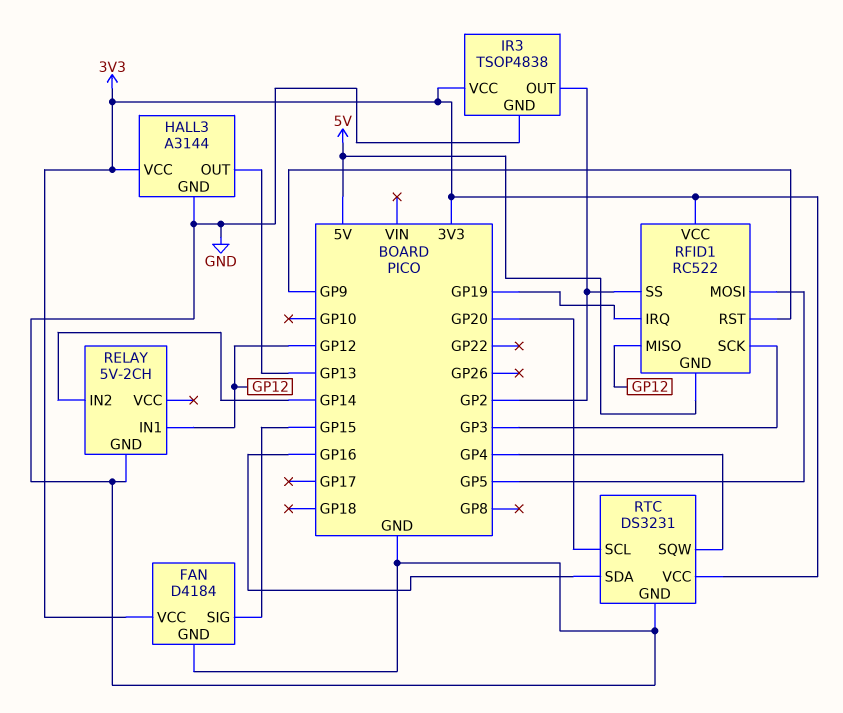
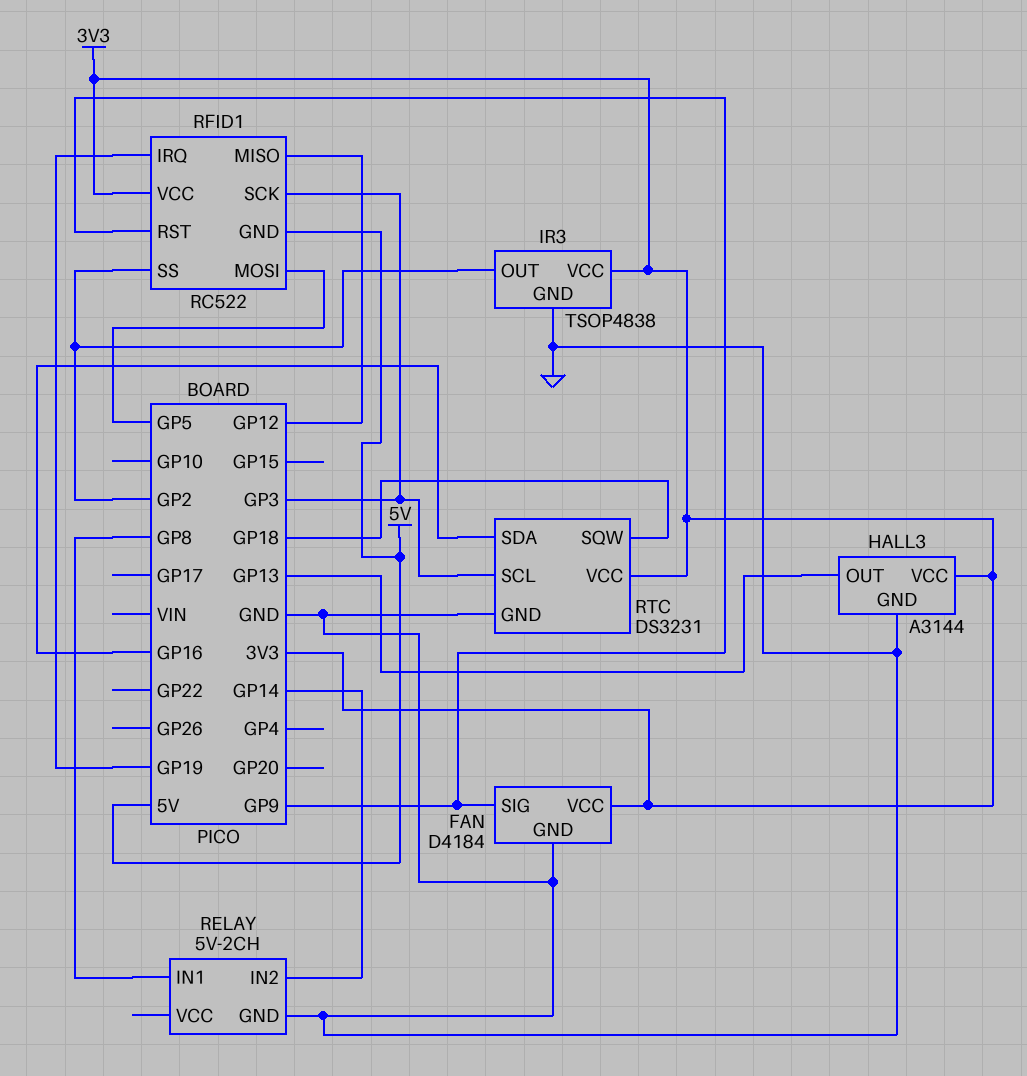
FAN pin SIG: GP15 -> GP9
RELAY pin IN1: GP12 -> GP8
RTC pin SCL: GP20 -> GP3
RTC pin SQW: GP4 -> GP18

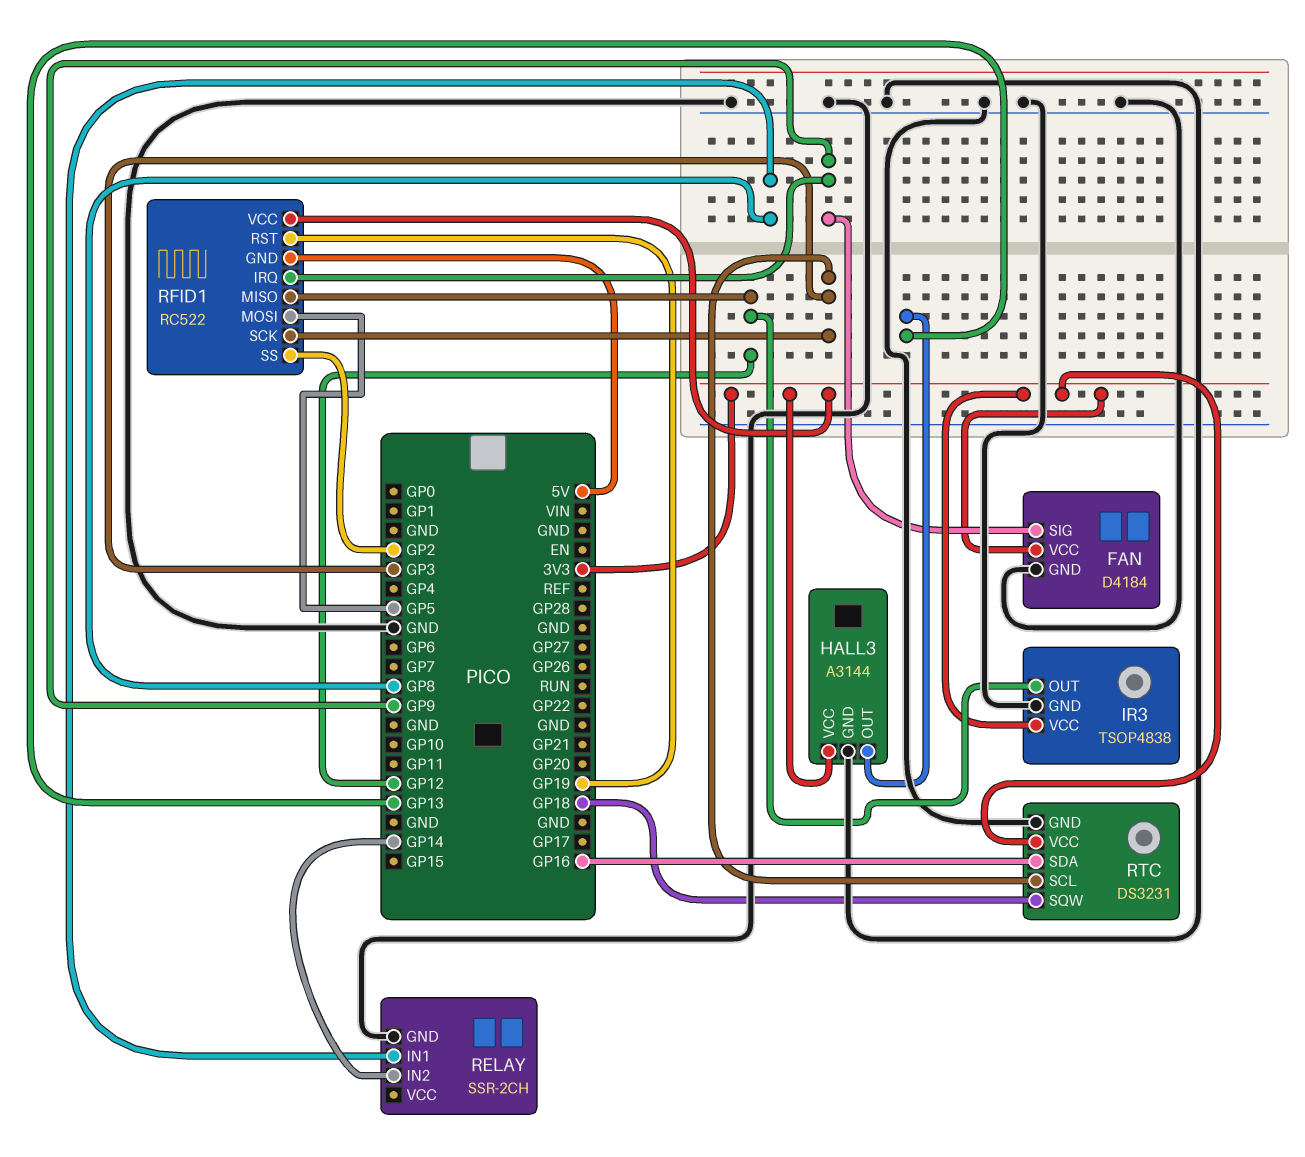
IR3 pin OUT: GP2 -> GP12
RELAY: 5V-2CH -> SSR-2CH
RFID1 pin IRQ: GP19 -> GP9
RFID1 pin RST: GP9 -> GP19

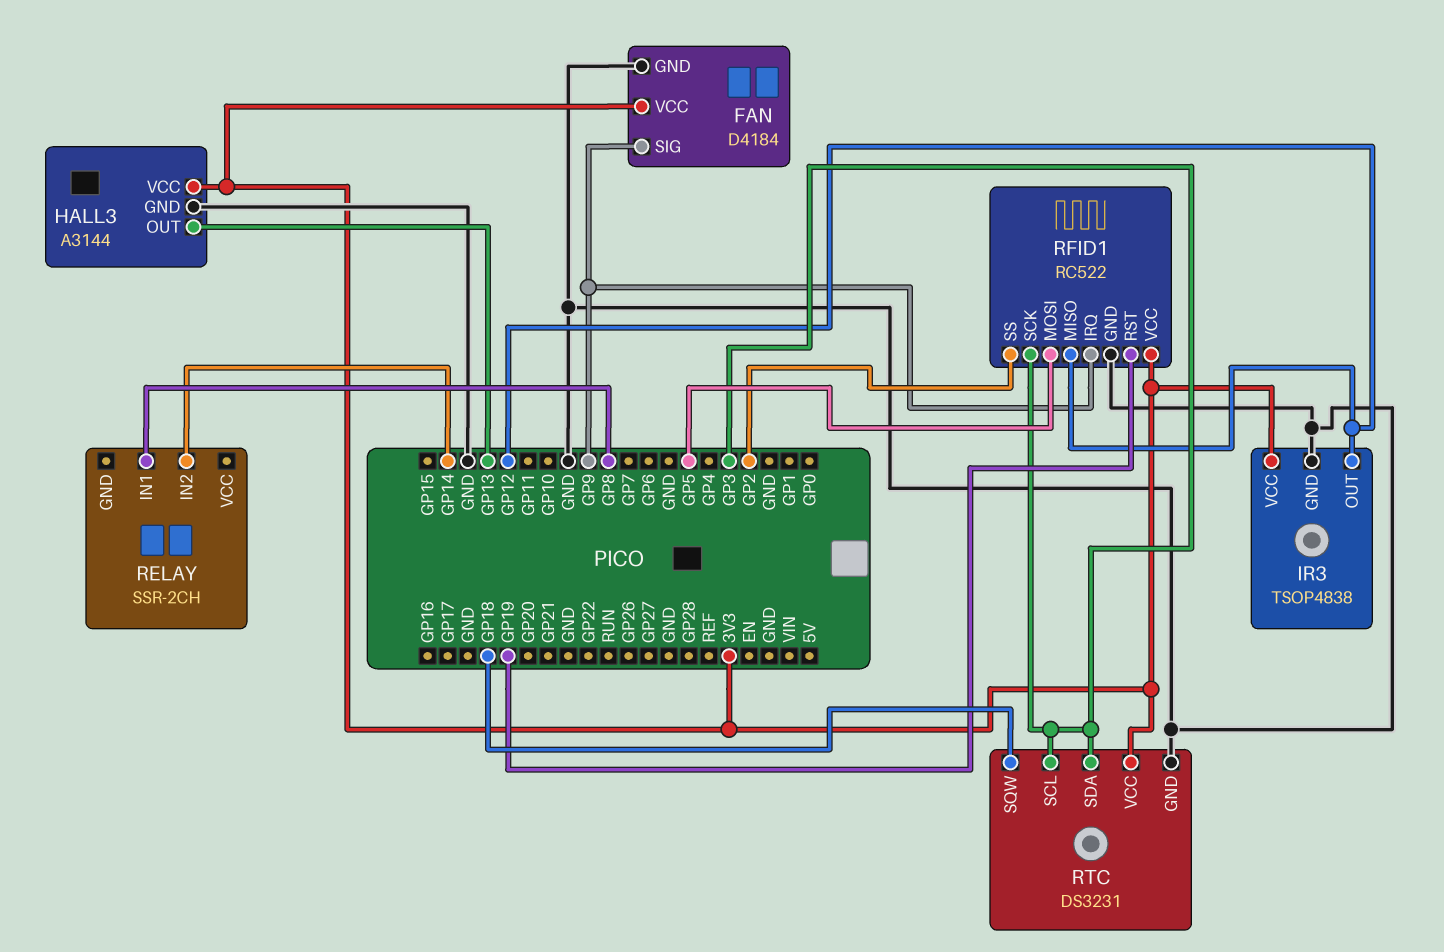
RELAY pin GND: GND -> none
RFID1 pin GND: 5V -> GND
RTC pin SDA: GP16 -> GP3

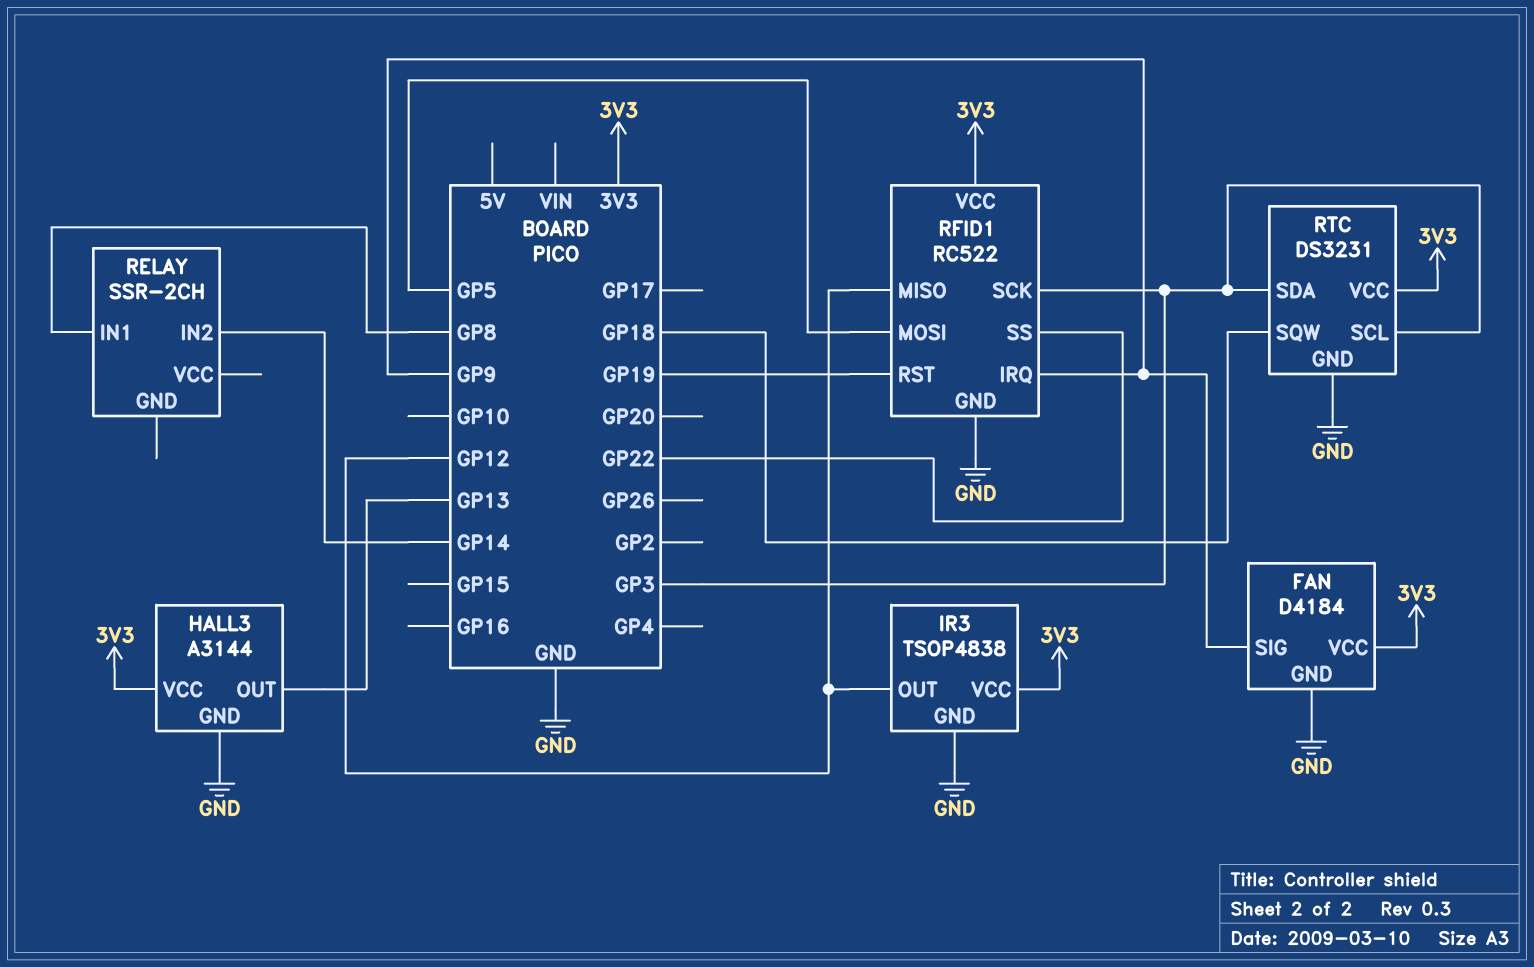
RFID1 pin SS: GP2 -> GP22

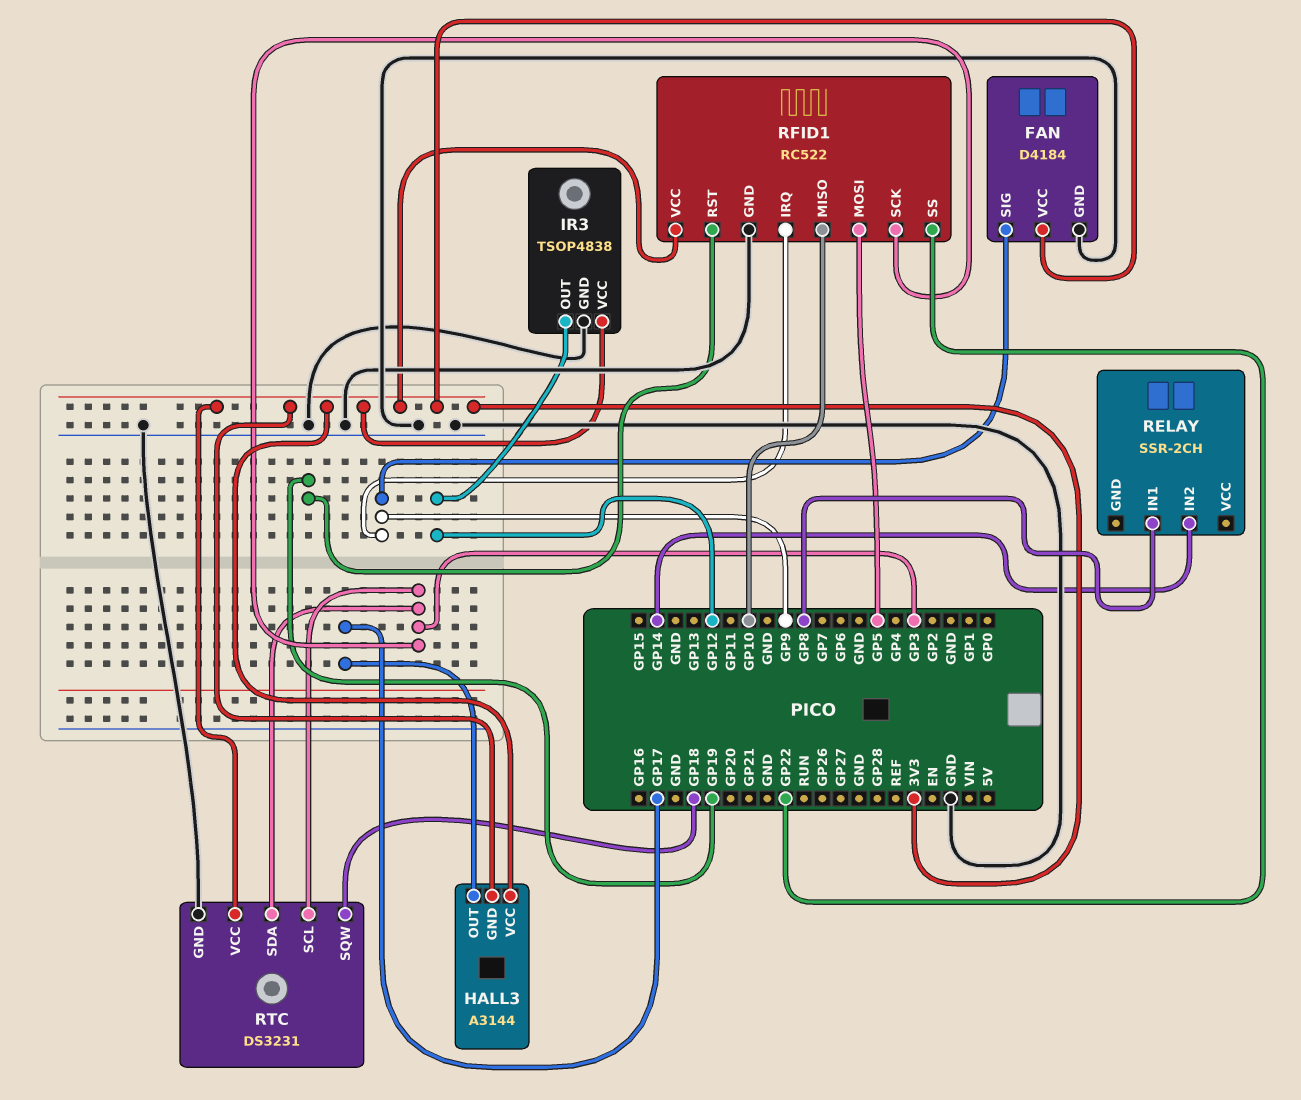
HALL3 pin GND: GND -> 3V3
HALL3 pin OUT: GP13 -> GP17
RFID1 pin MISO: GP12 -> GP10

